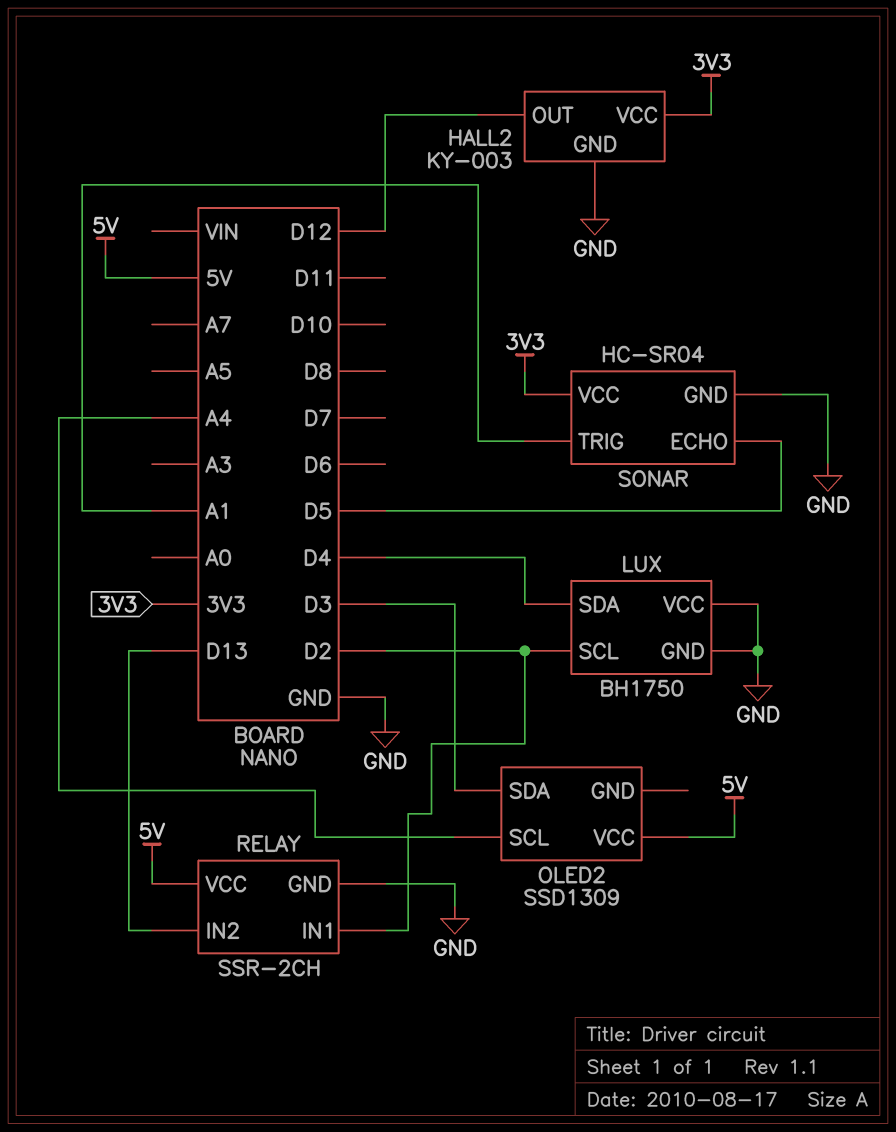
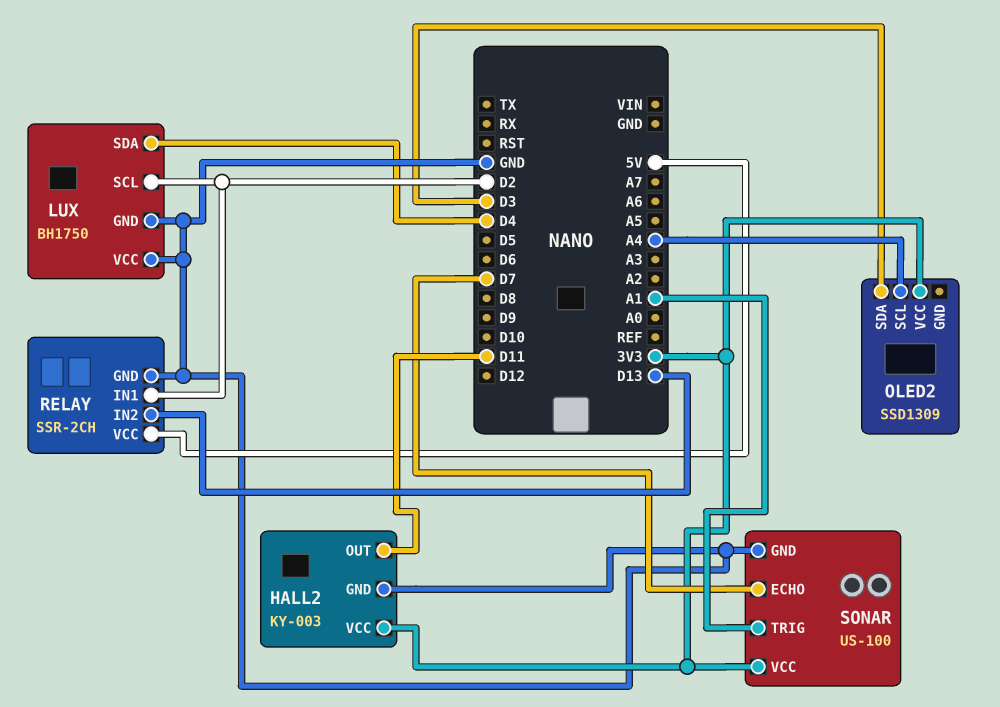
HALL2 pin OUT: D12 -> D11
OLED2 pin VCC: 5V -> 3V3
SONAR: HC-SR04 -> US-100
SONAR pin ECHO: D5 -> D7

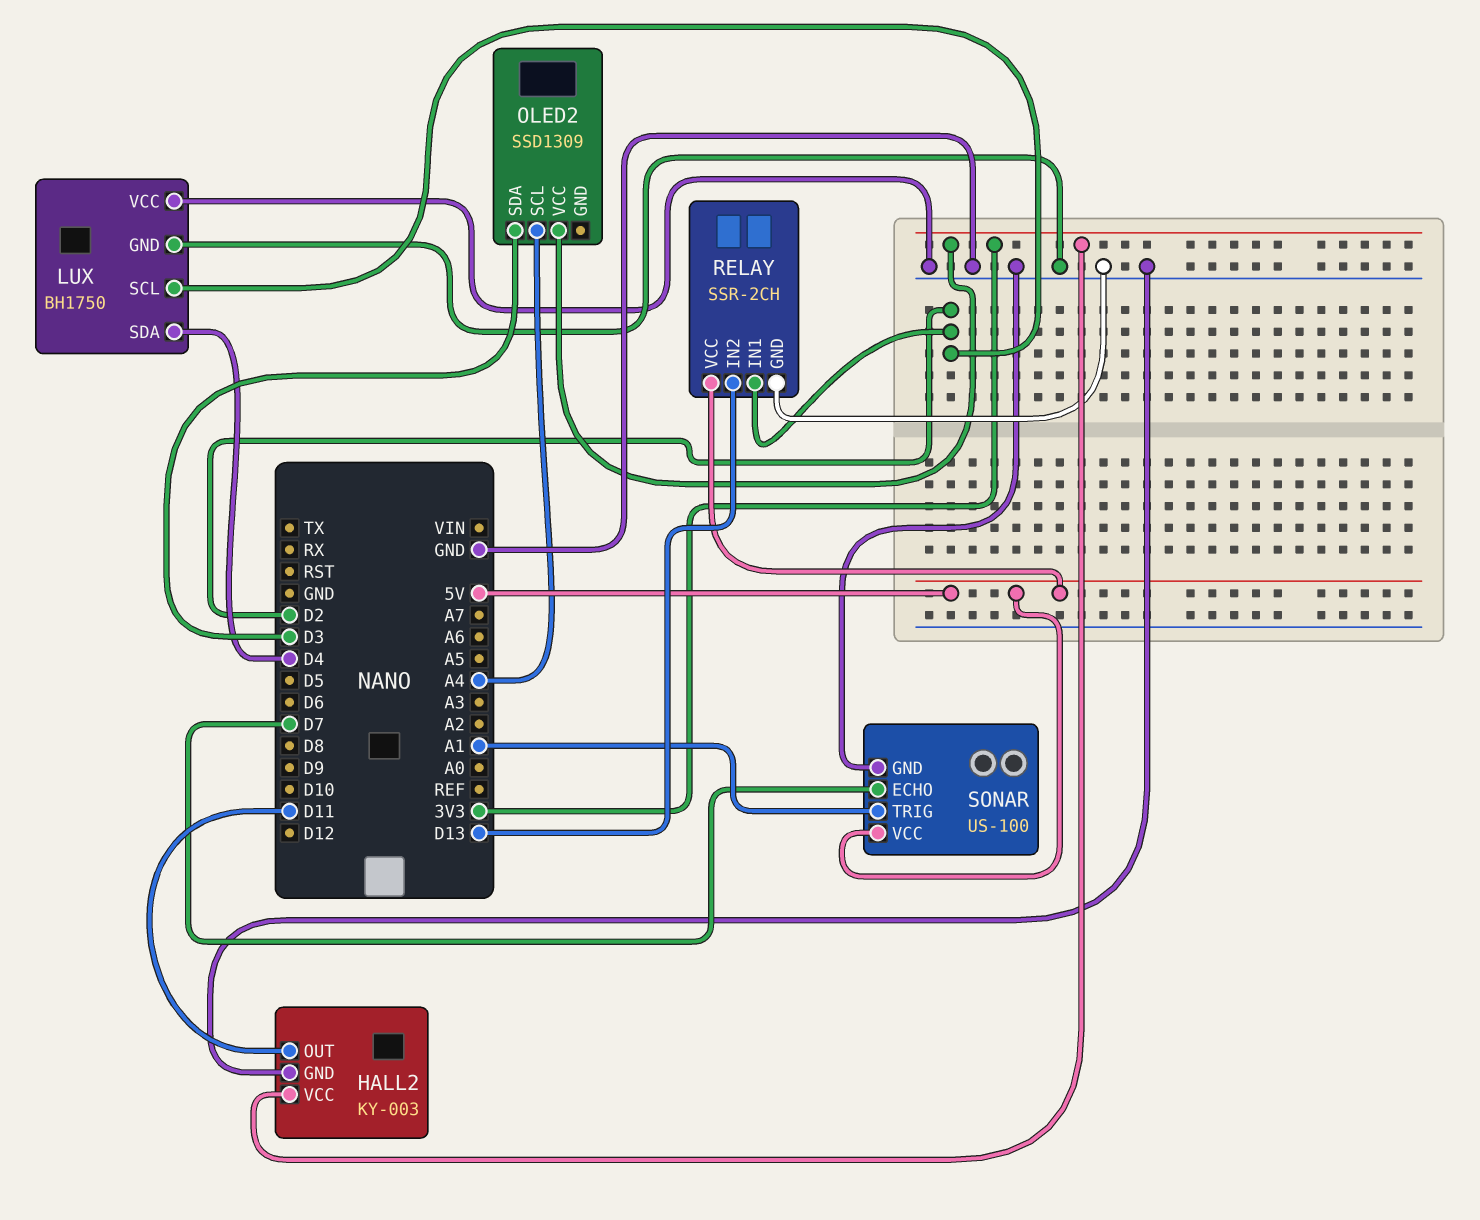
SONAR pin VCC: 3V3 -> 5V

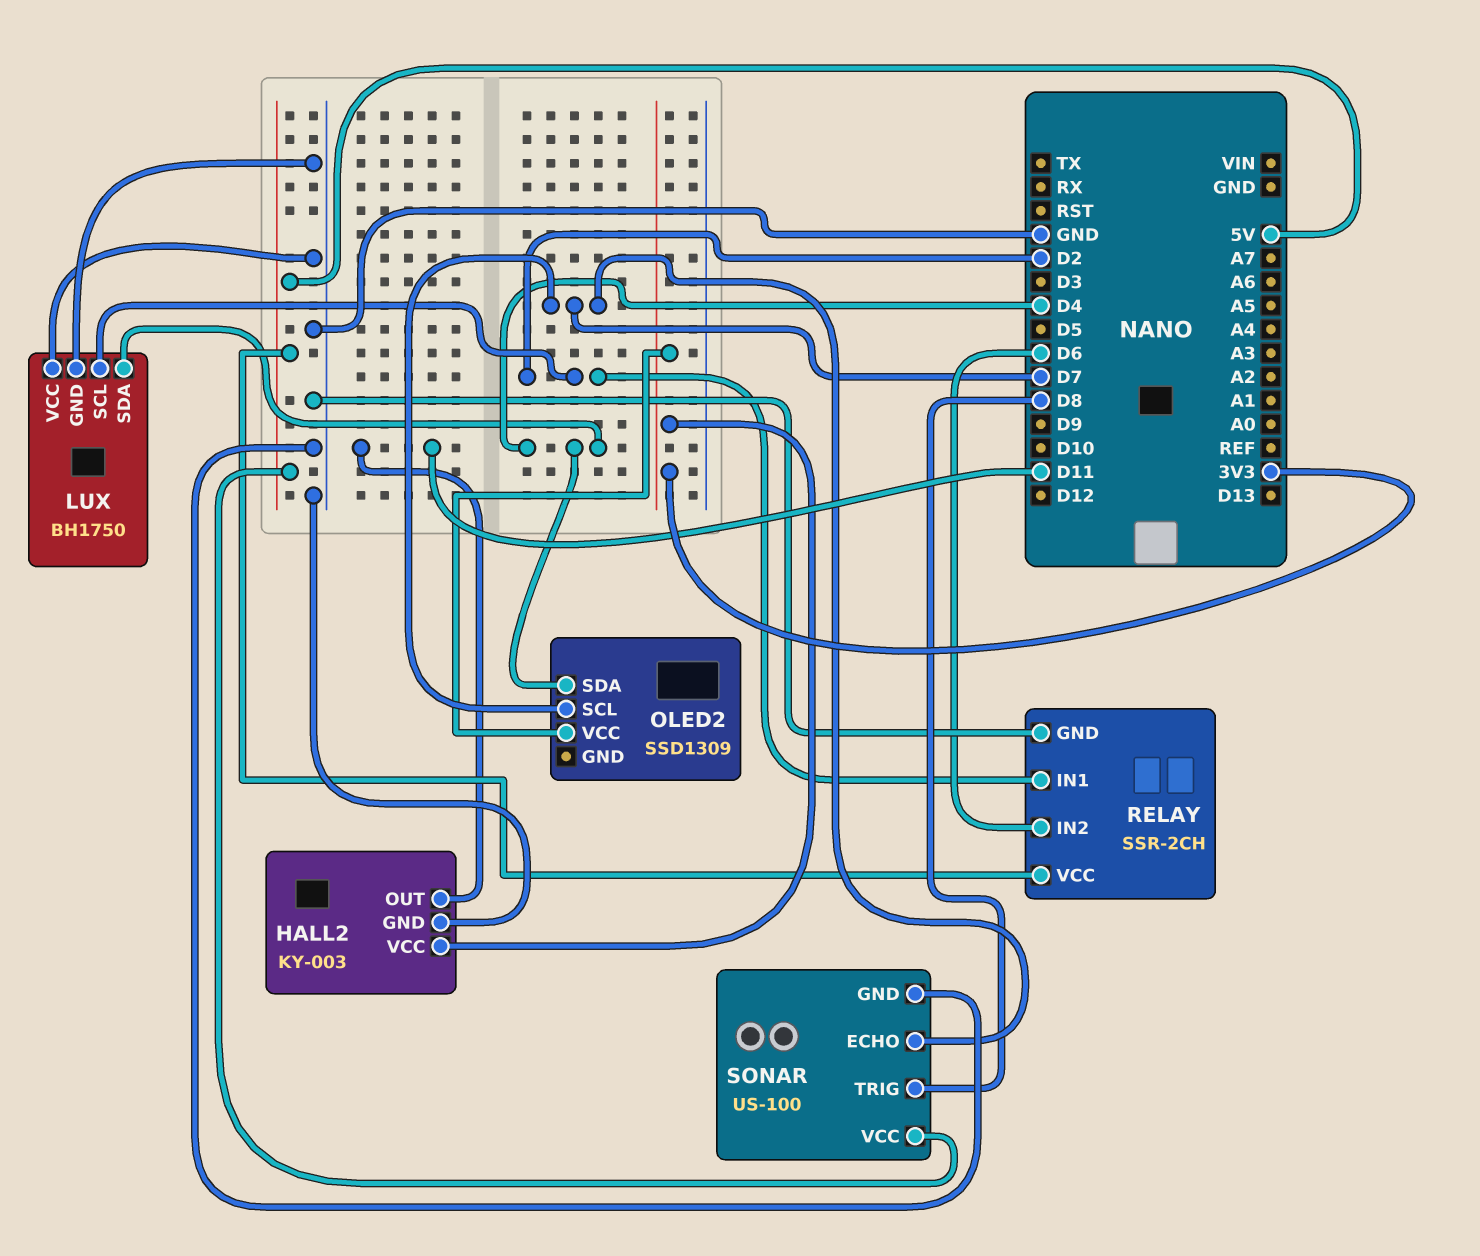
OLED2 pin SCL: A4 -> D7
OLED2 pin SDA: D3 -> D4
RELAY pin IN2: D13 -> D6
SONAR pin TRIG: A1 -> D8

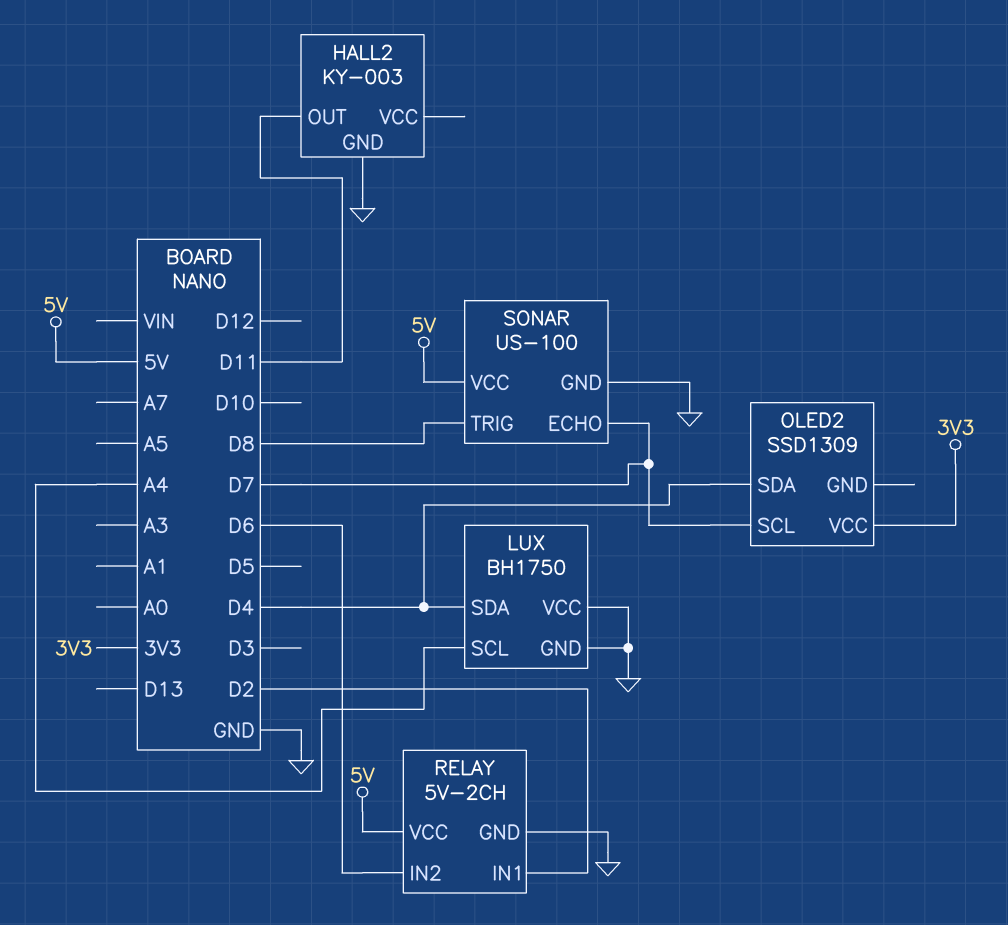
HALL2 pin VCC: 3V3 -> none
LUX pin SCL: D2 -> A4
RELAY: SSR-2CH -> 5V-2CH

